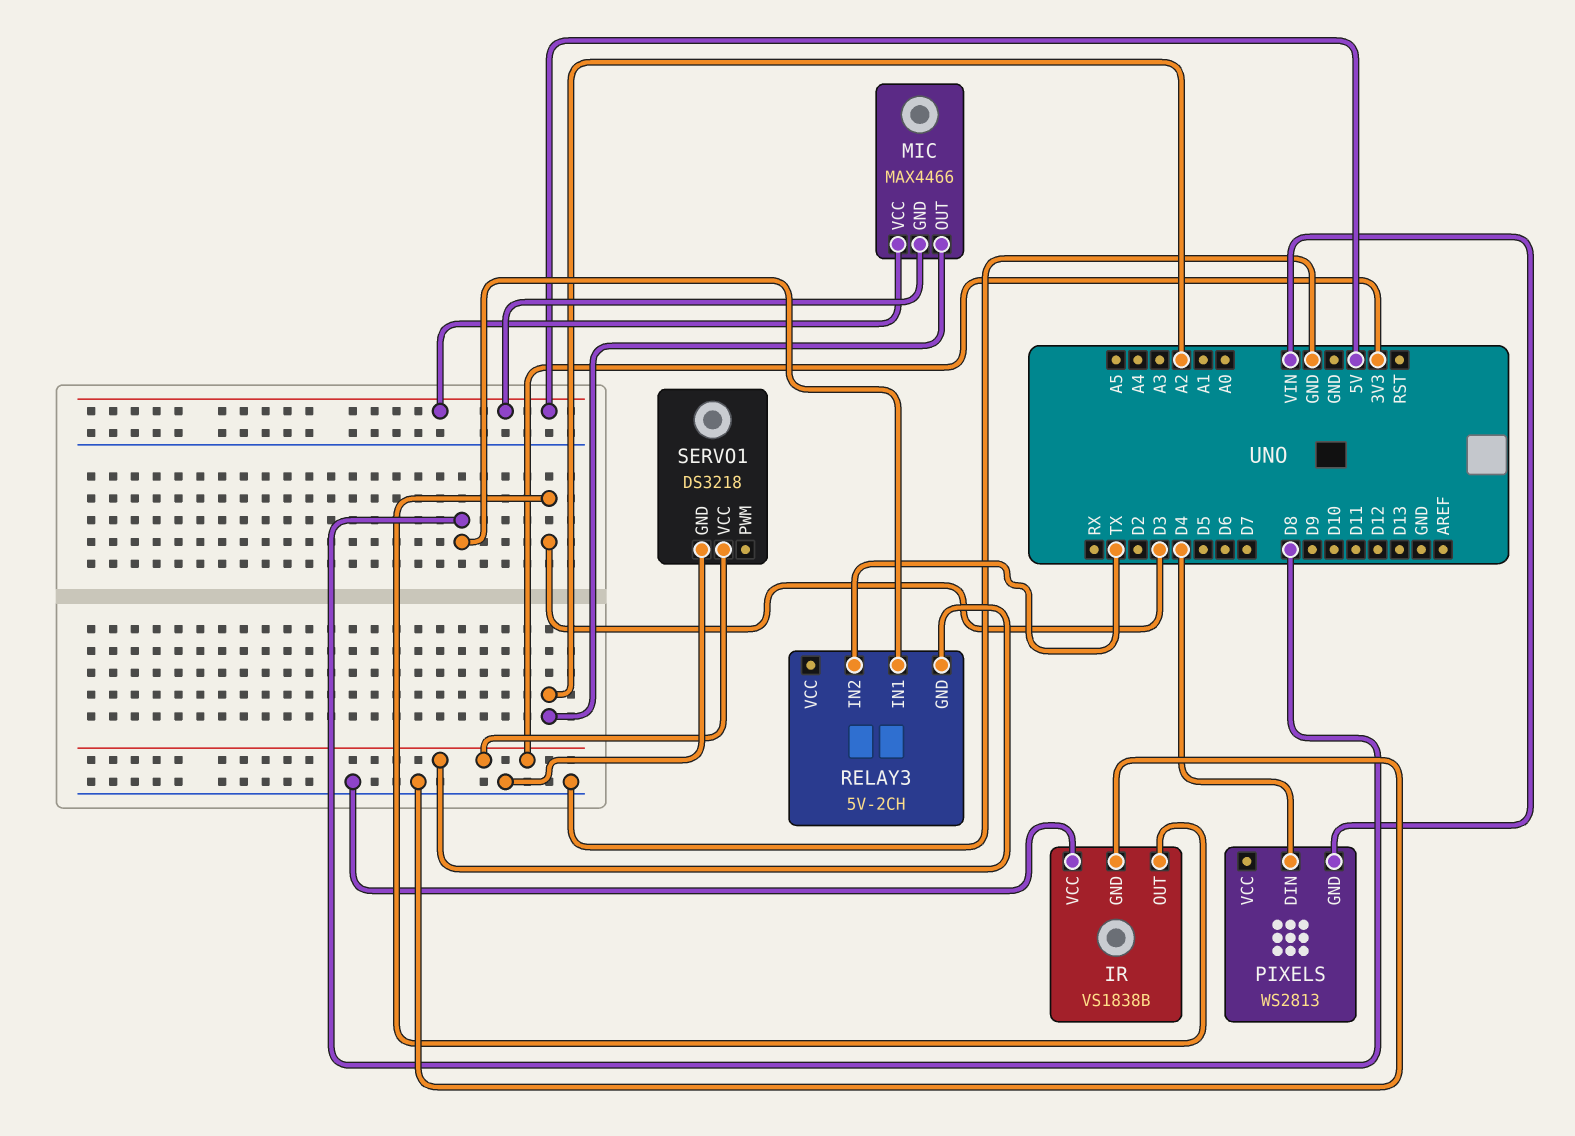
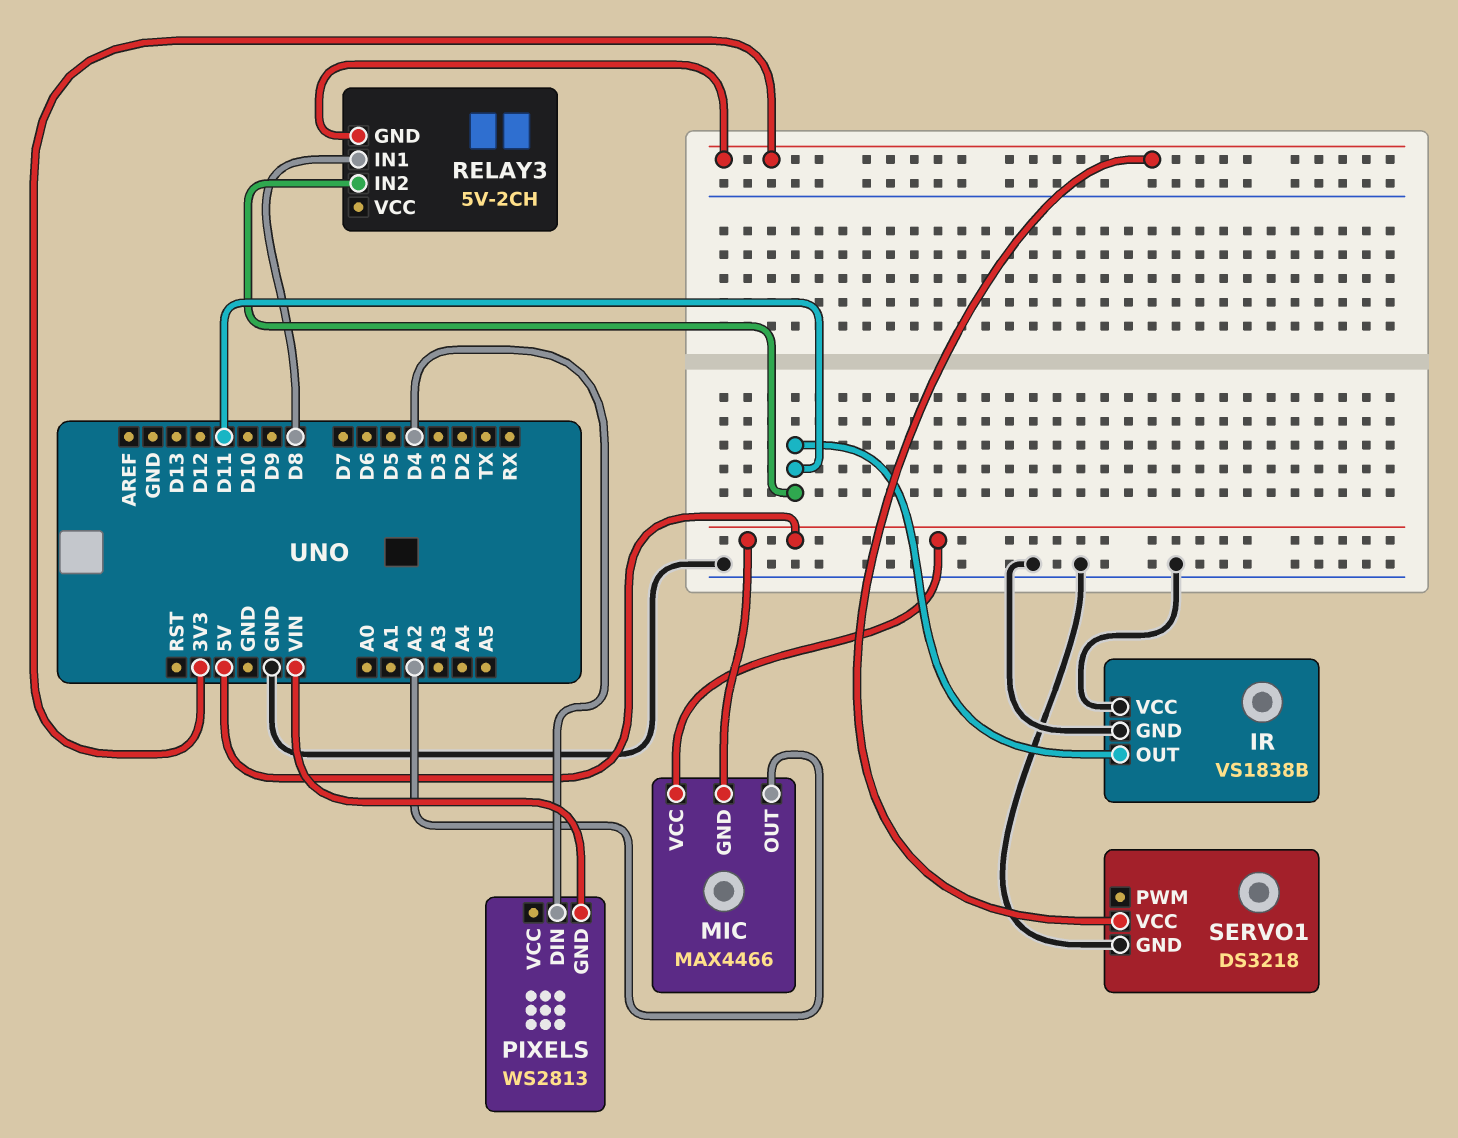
IR pin OUT: D3 -> D11
RELAY3 pin IN2: TX -> D11

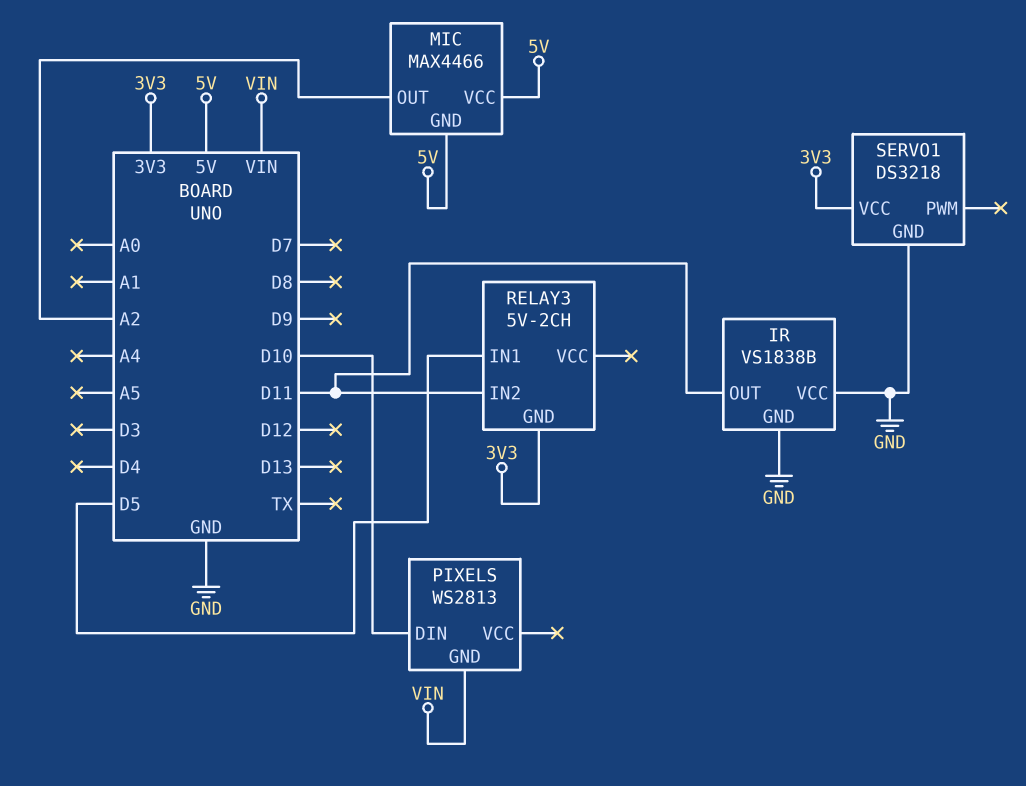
PIXELS pin DIN: D4 -> D10
RELAY3 pin IN1: D8 -> D5

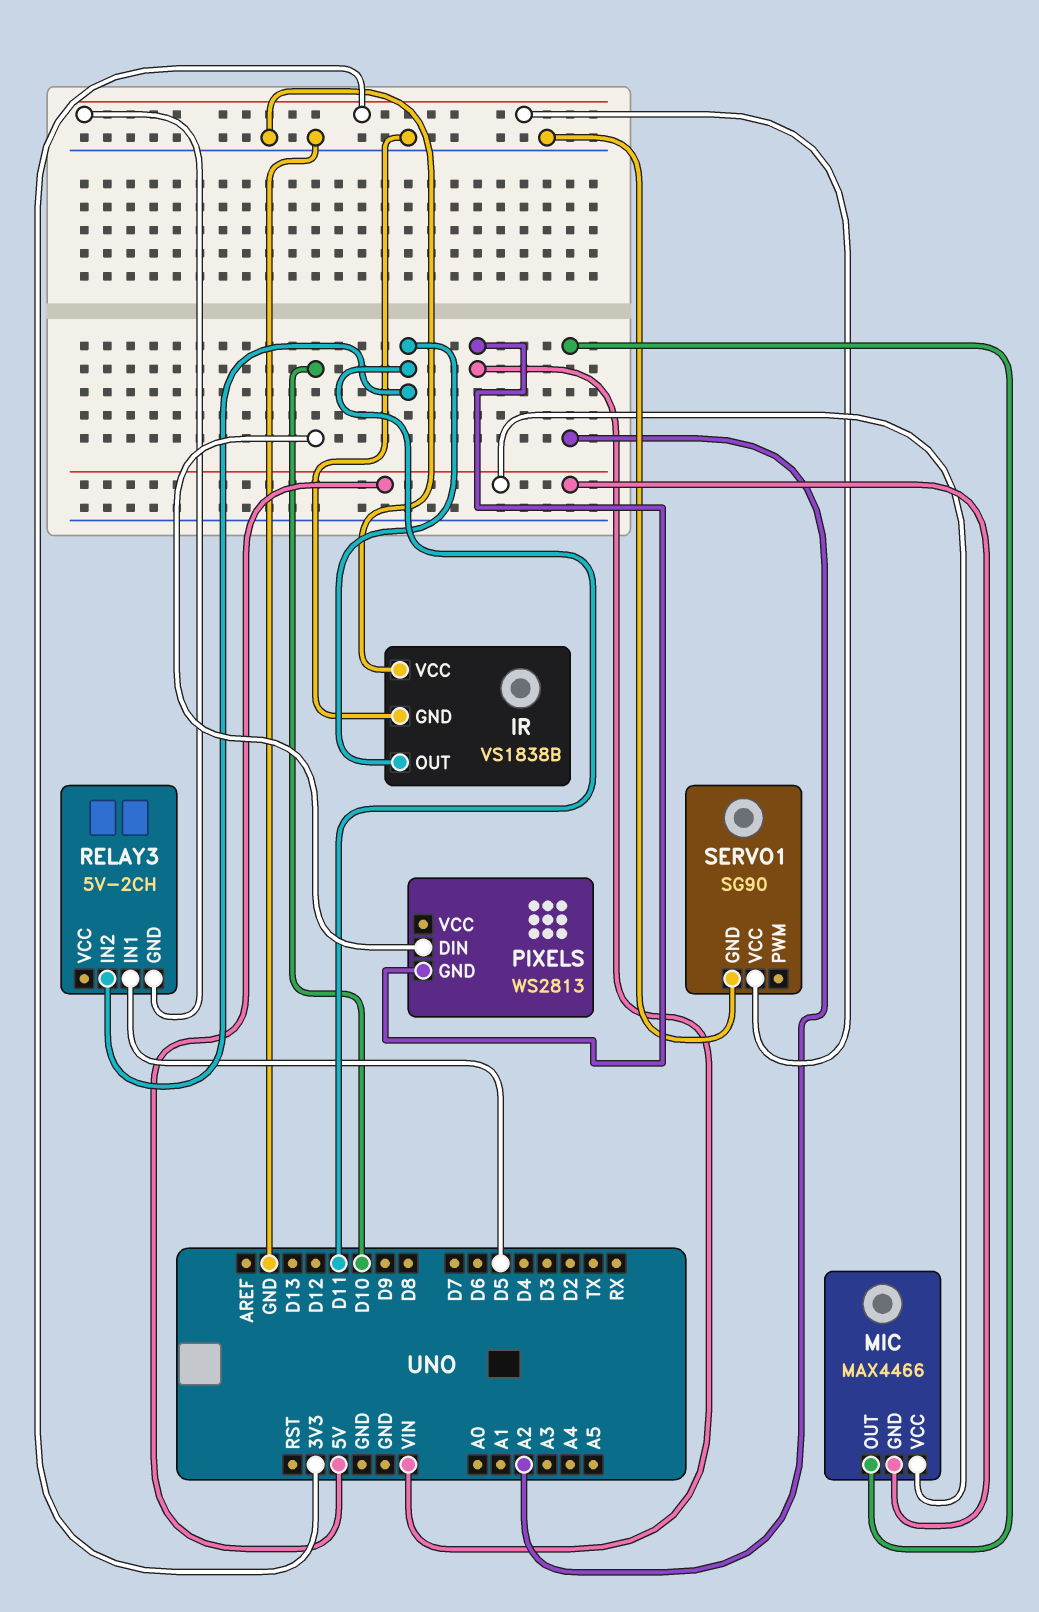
SERVO1: DS3218 -> SG90

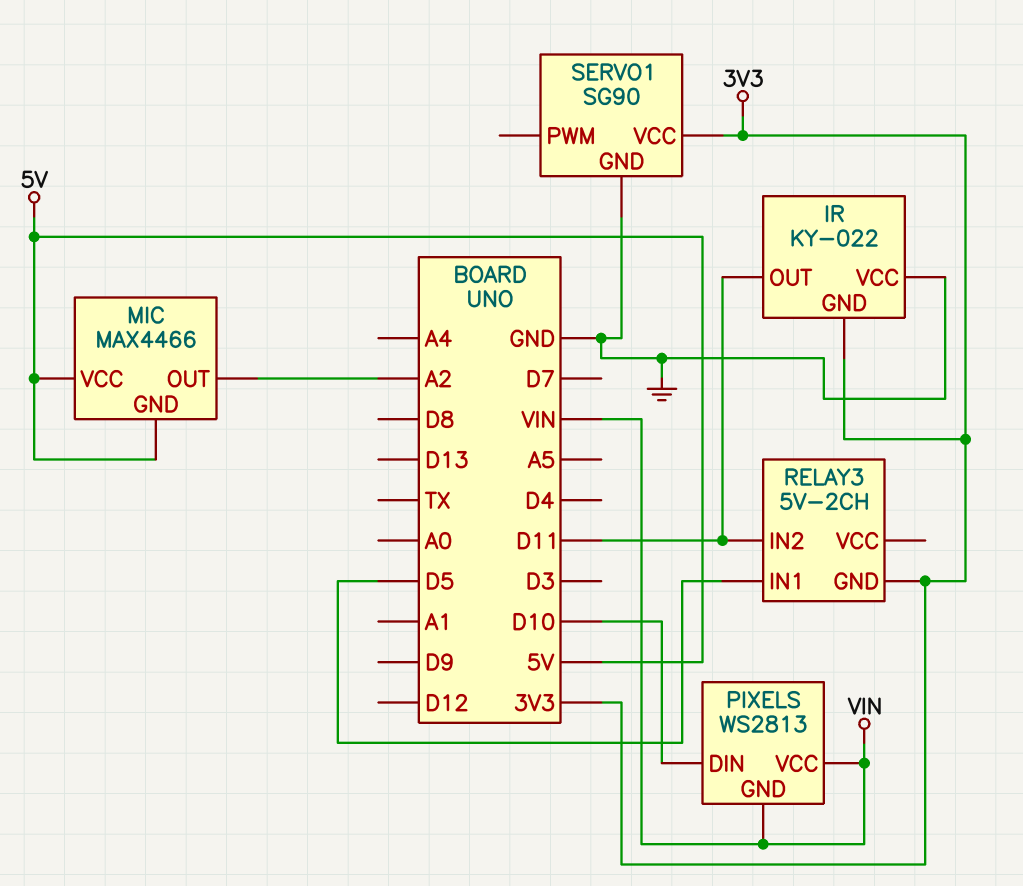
IR: VS1838B -> KY-022
IR pin GND: GND -> 3V3
PIXELS pin VCC: none -> VIN

